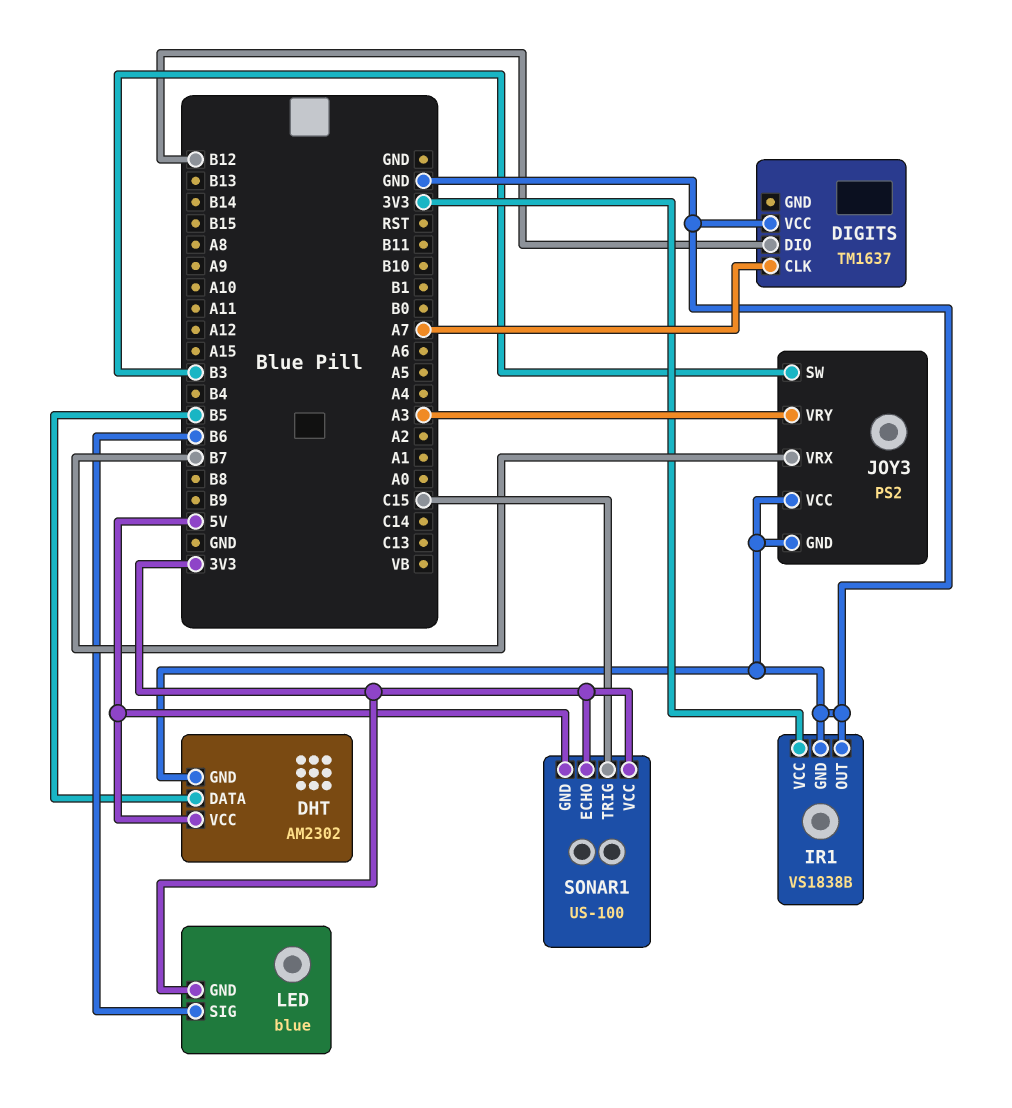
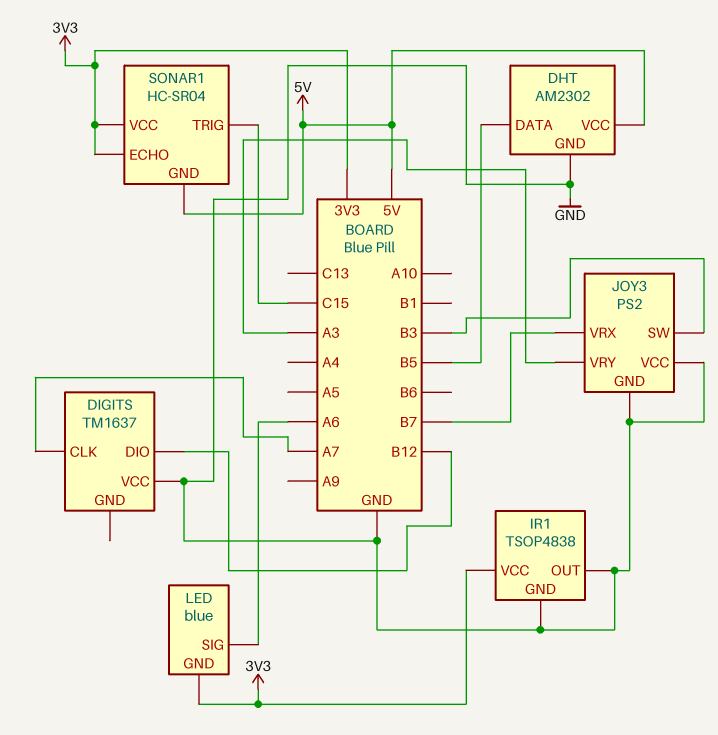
IR1: VS1838B -> TSOP4838
LED pin SIG: B6 -> A6
SONAR1: US-100 -> HC-SR04

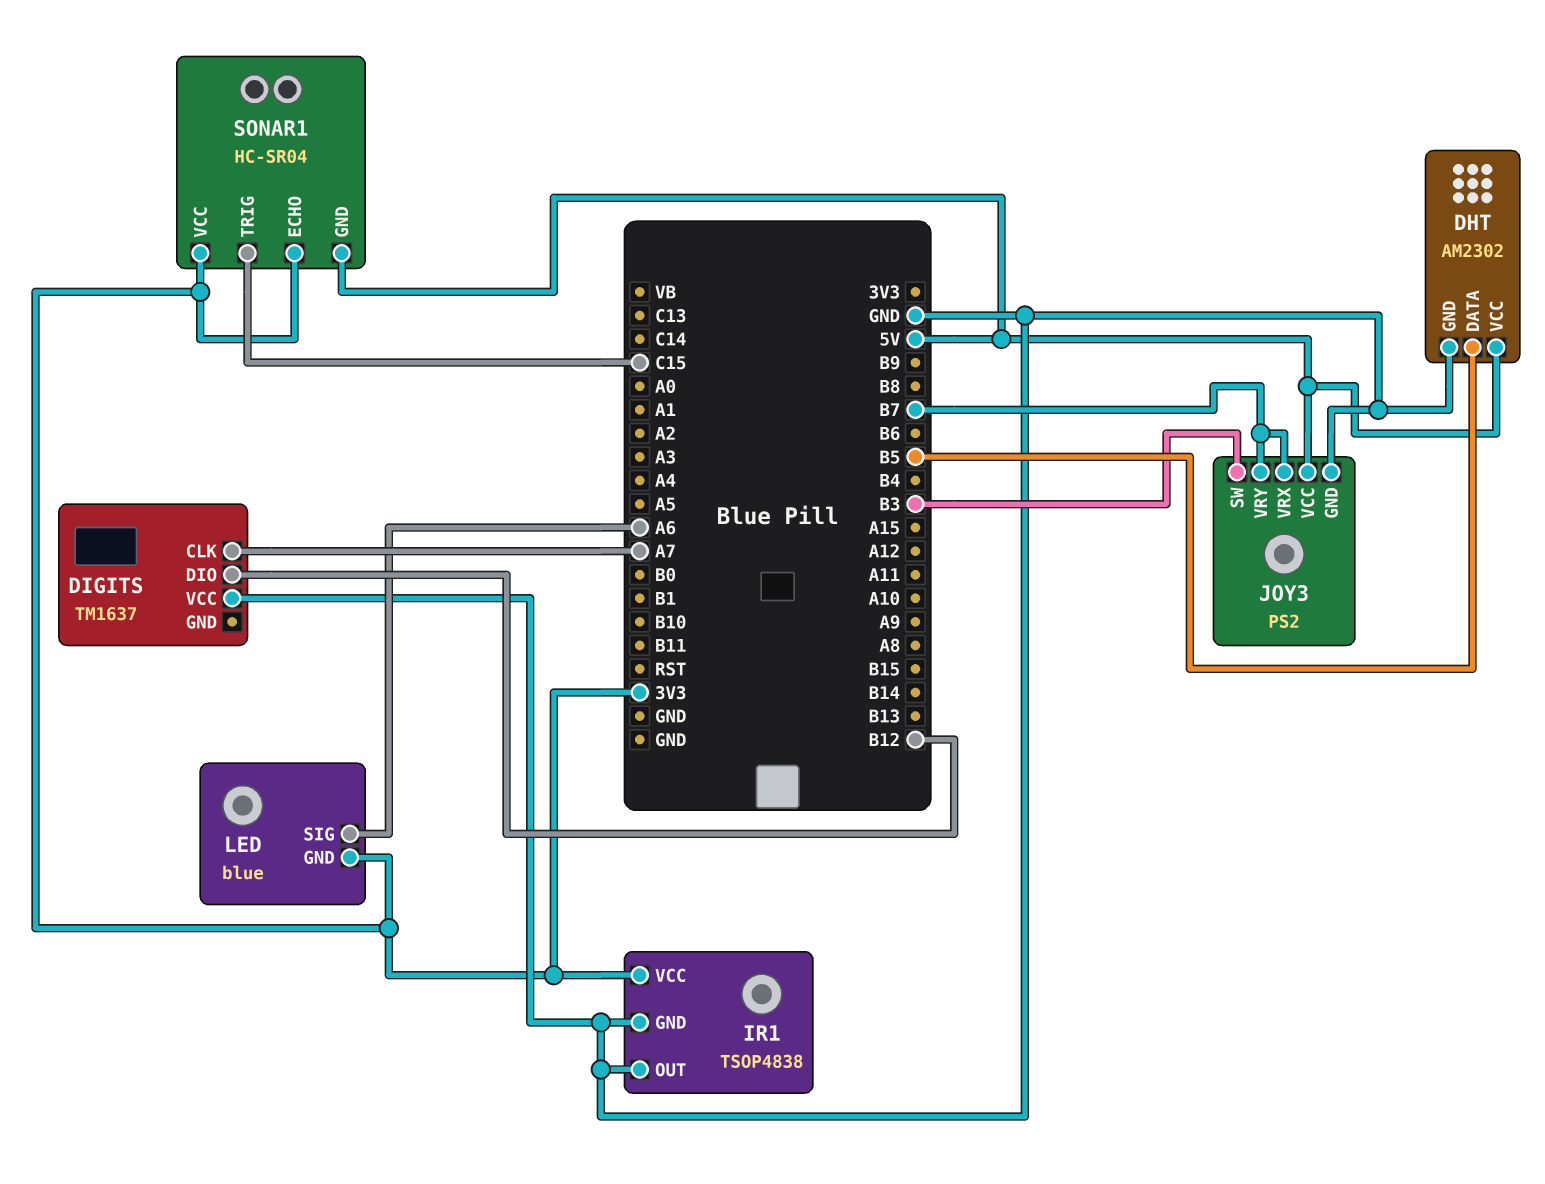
JOY3 pin VCC: GND -> 5V
JOY3 pin VRY: A3 -> B7

